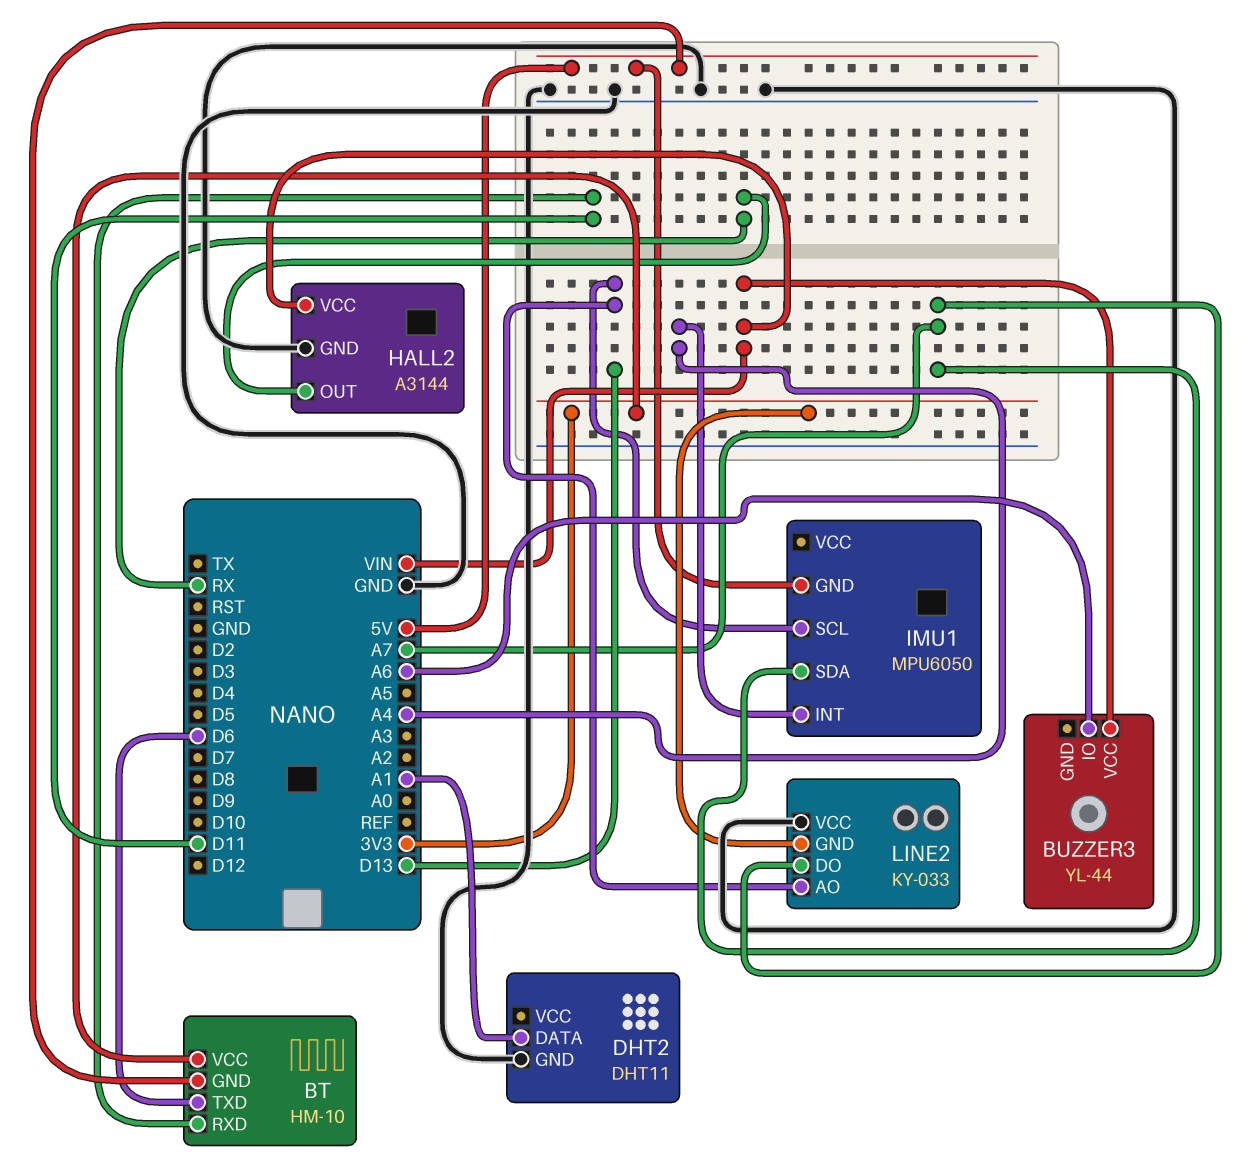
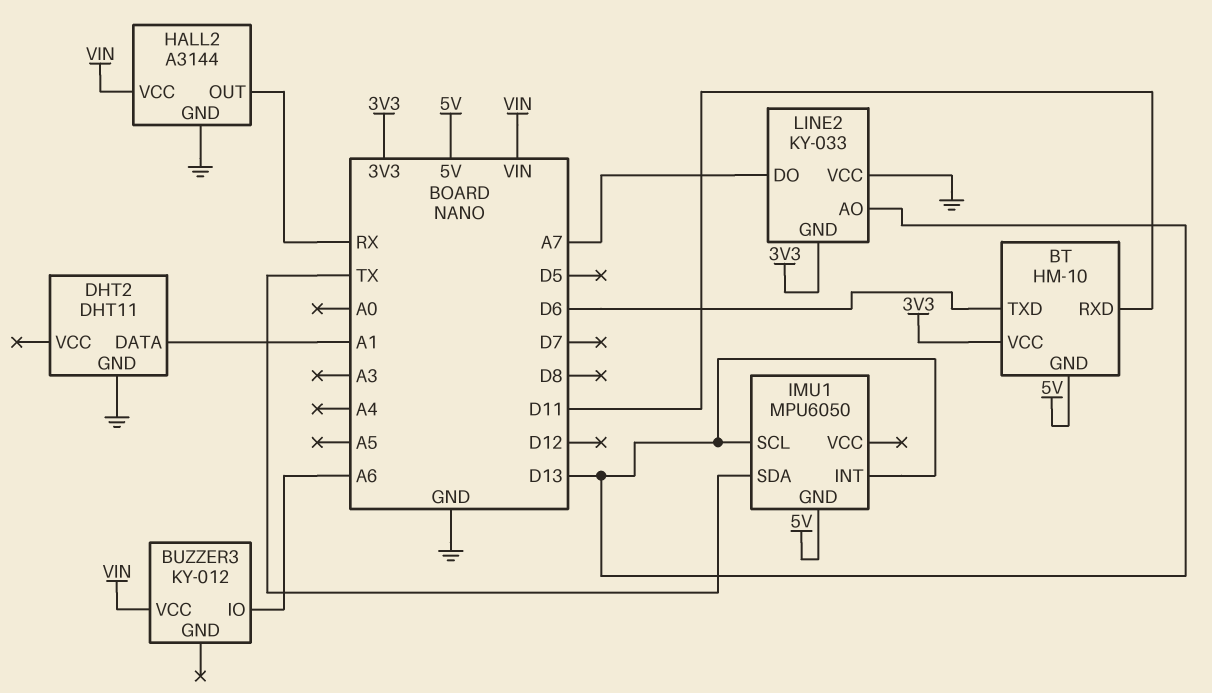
BUZZER3: YL-44 -> KY-012
IMU1 pin INT: A4 -> D13
IMU1 pin SDA: A7 -> TX

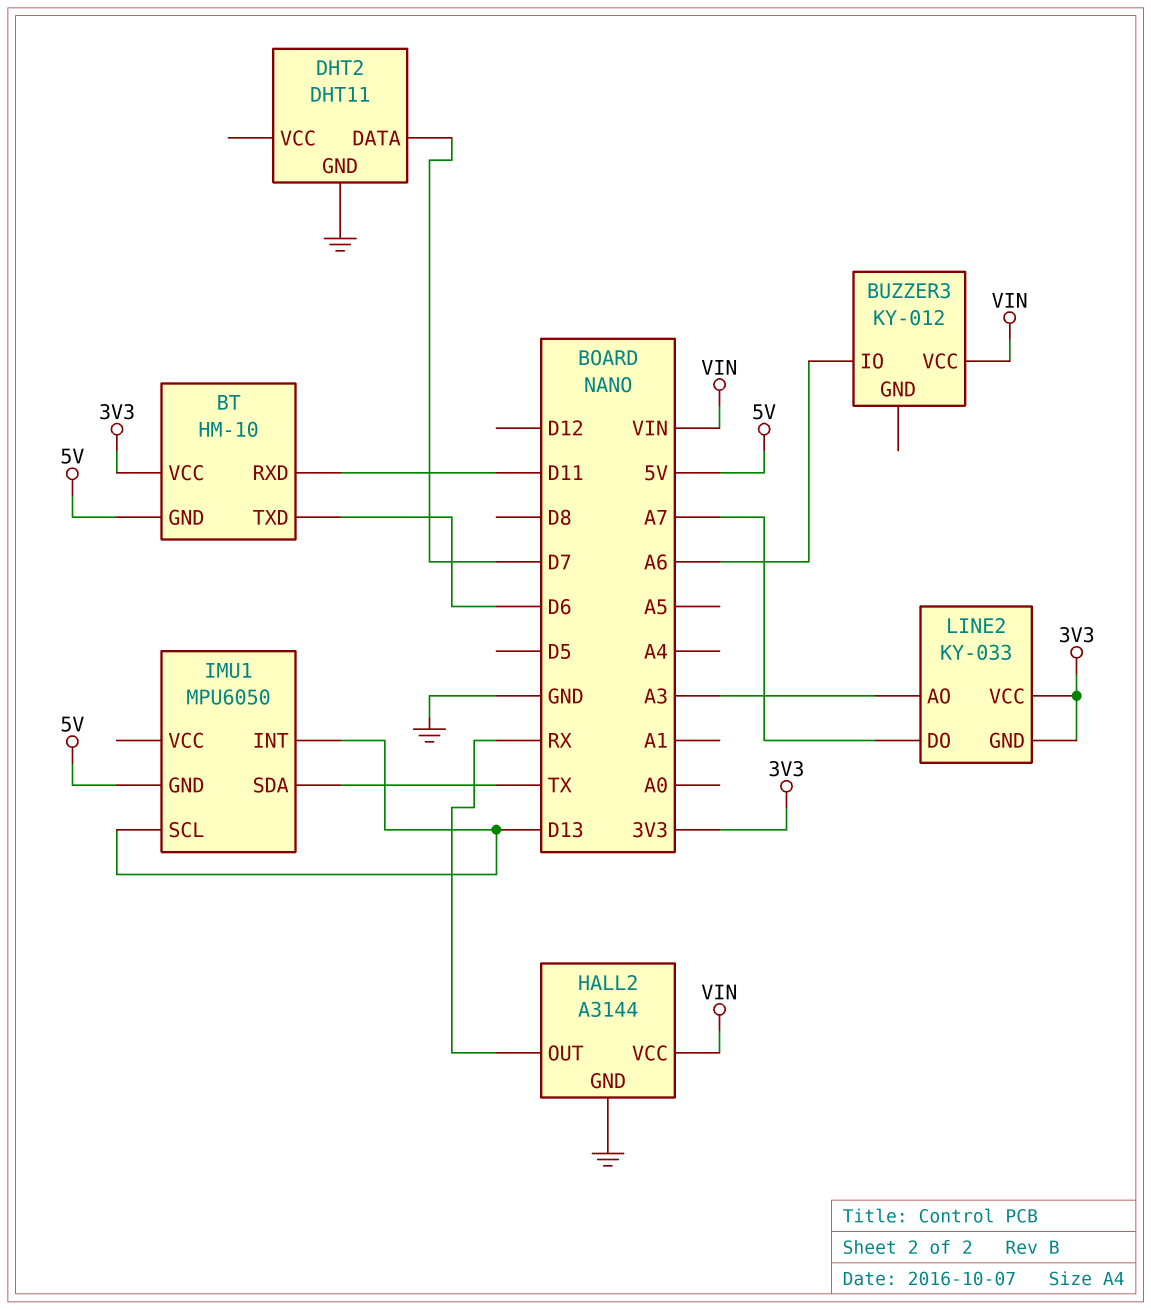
DHT2 pin DATA: A1 -> D7
LINE2 pin AO: D13 -> A3
LINE2 pin VCC: GND -> 3V3

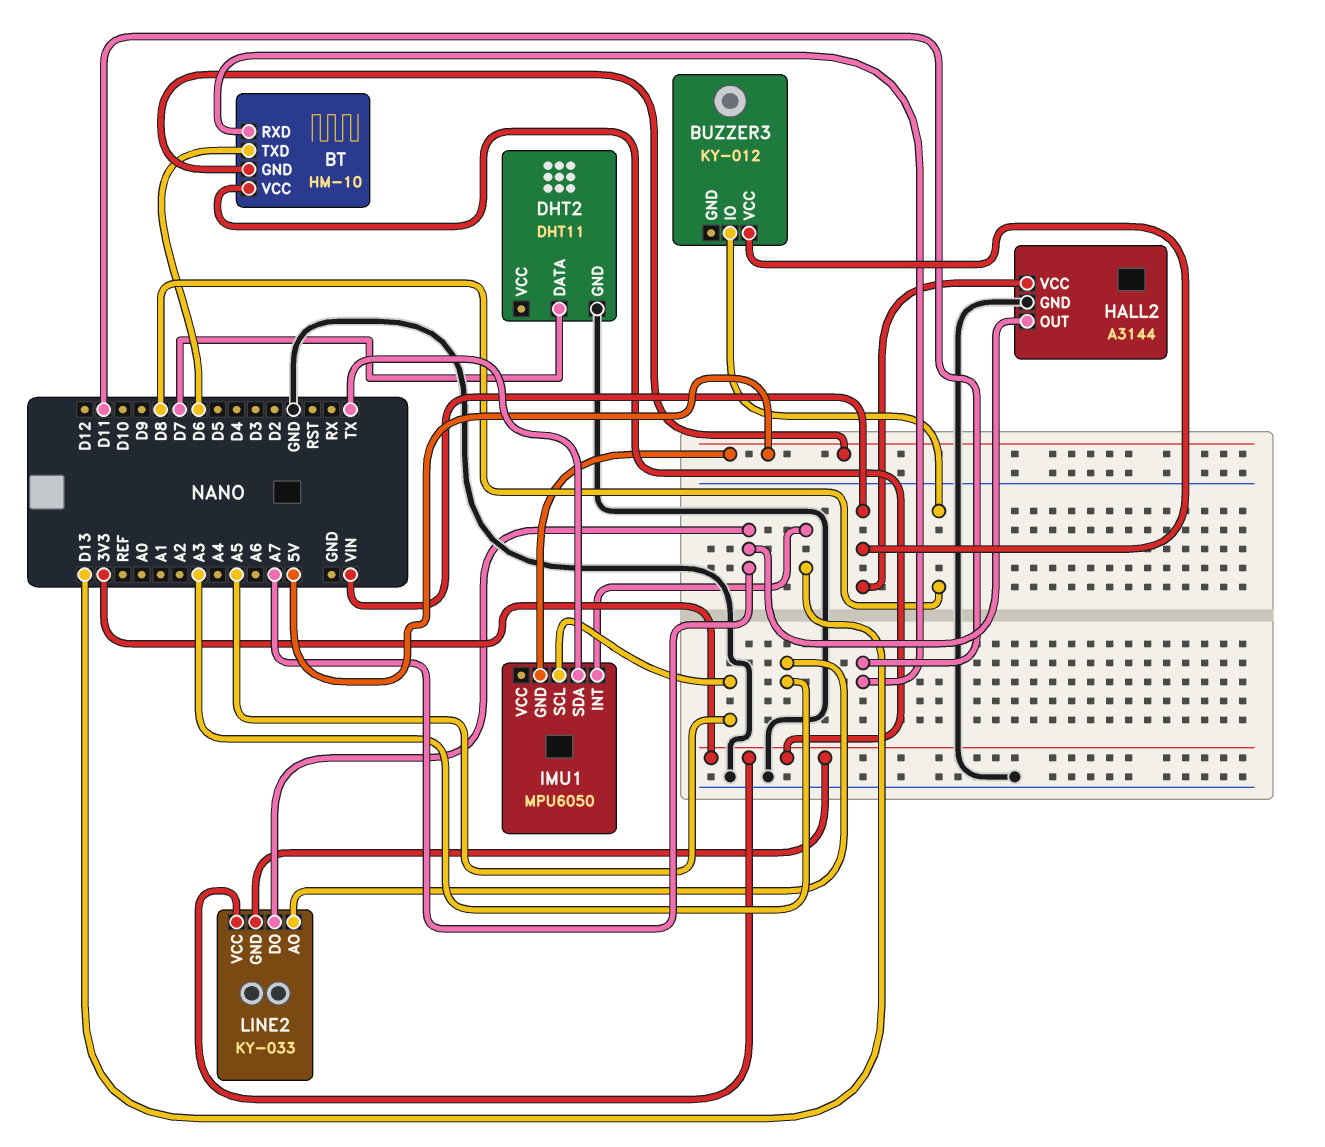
BUZZER3 pin IO: A6 -> D8
HALL2 pin OUT: RX -> A7
IMU1 pin SCL: D13 -> A5

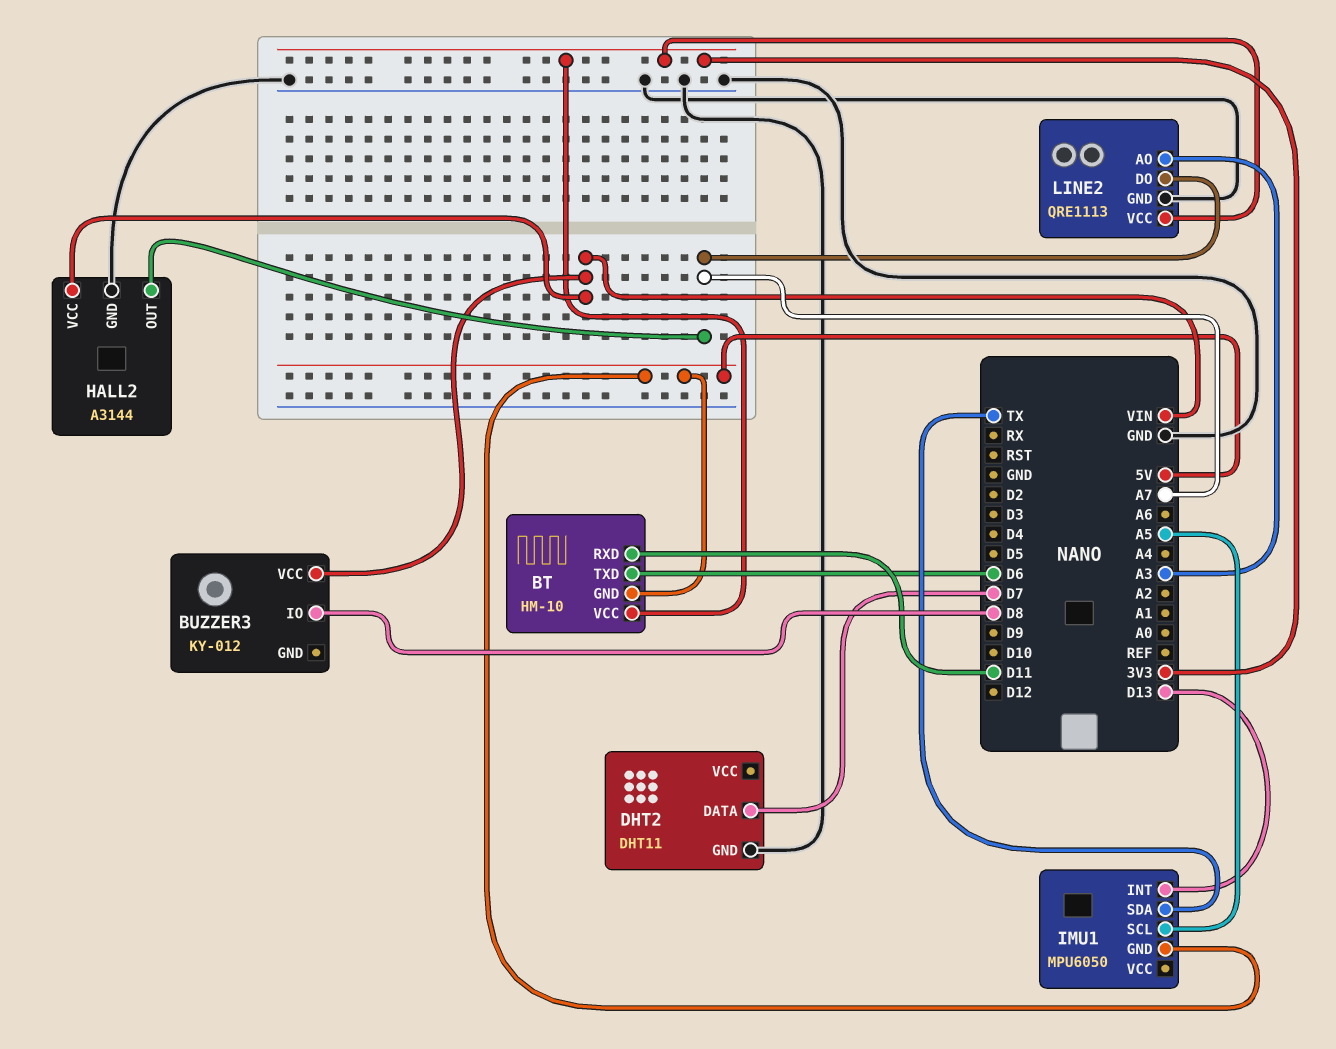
LINE2: KY-033 -> QRE1113
LINE2 pin GND: 3V3 -> GND

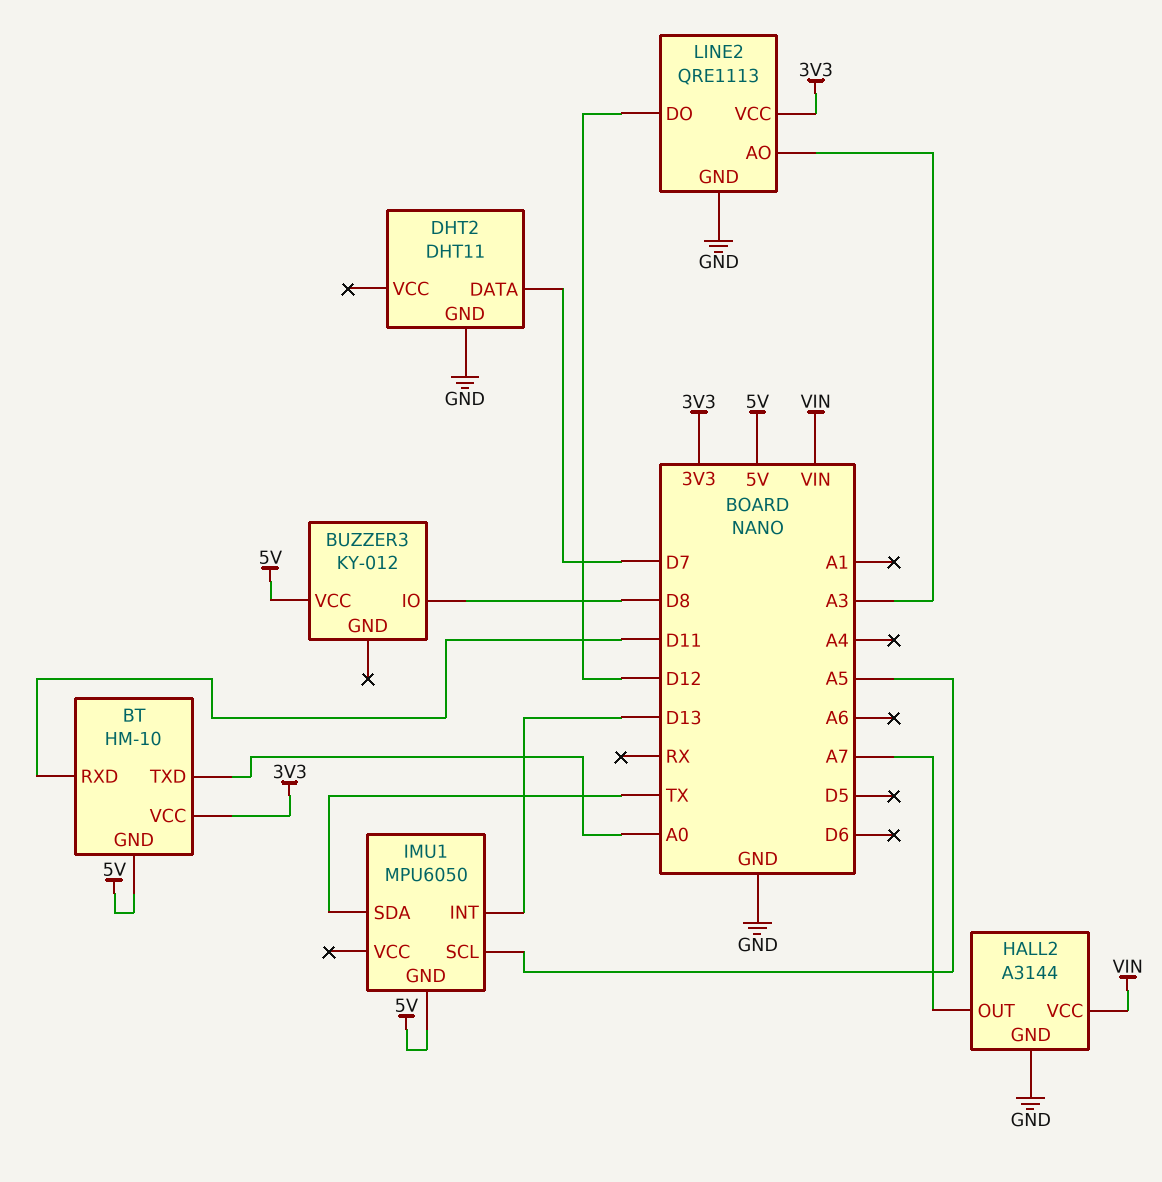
BT pin TXD: D6 -> A0
BUZZER3 pin VCC: VIN -> 5V
LINE2 pin DO: A7 -> D12

